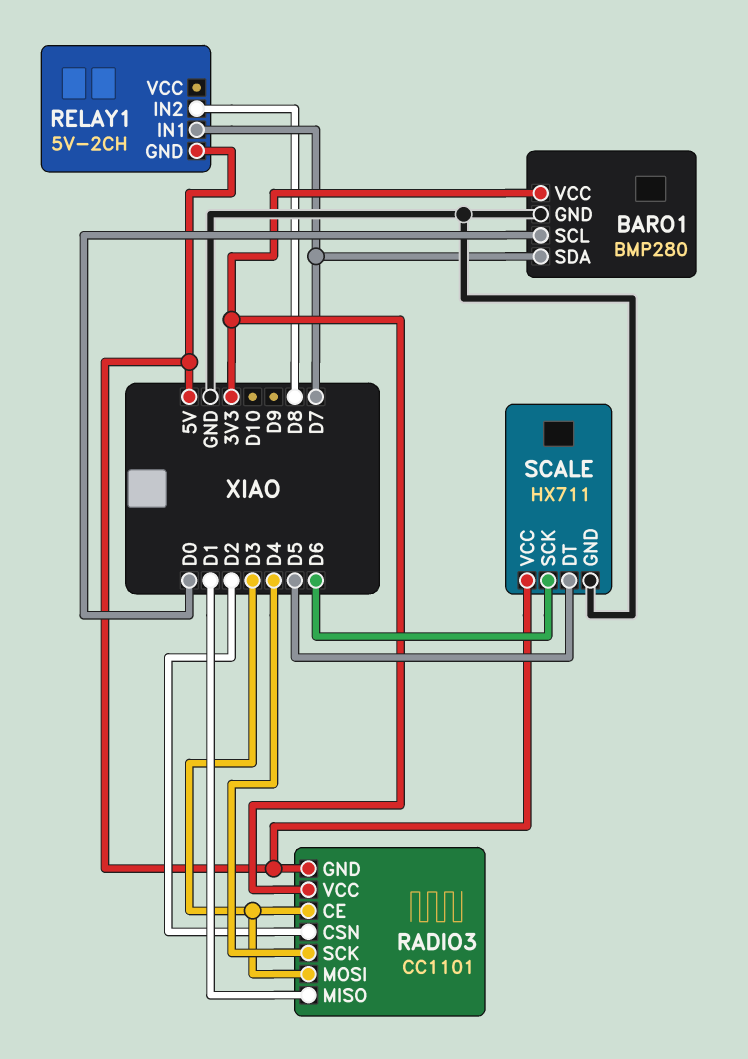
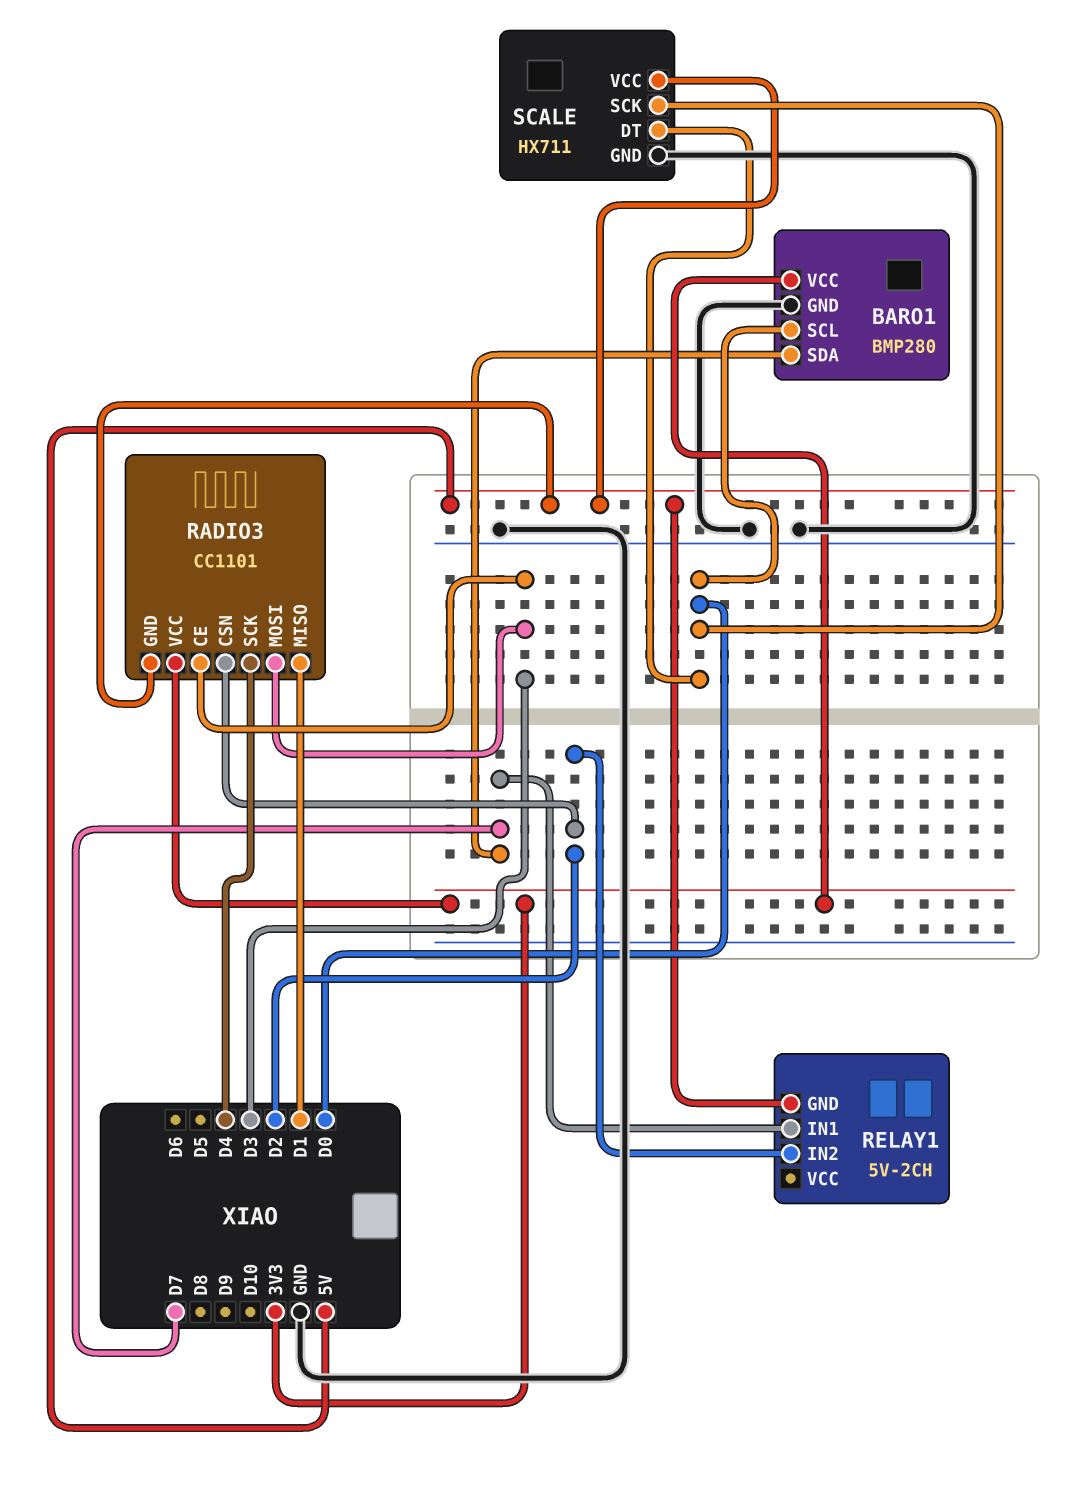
RELAY1 pin IN2: D8 -> D2
SCALE pin DT: D5 -> D0
SCALE pin SCK: D6 -> D0

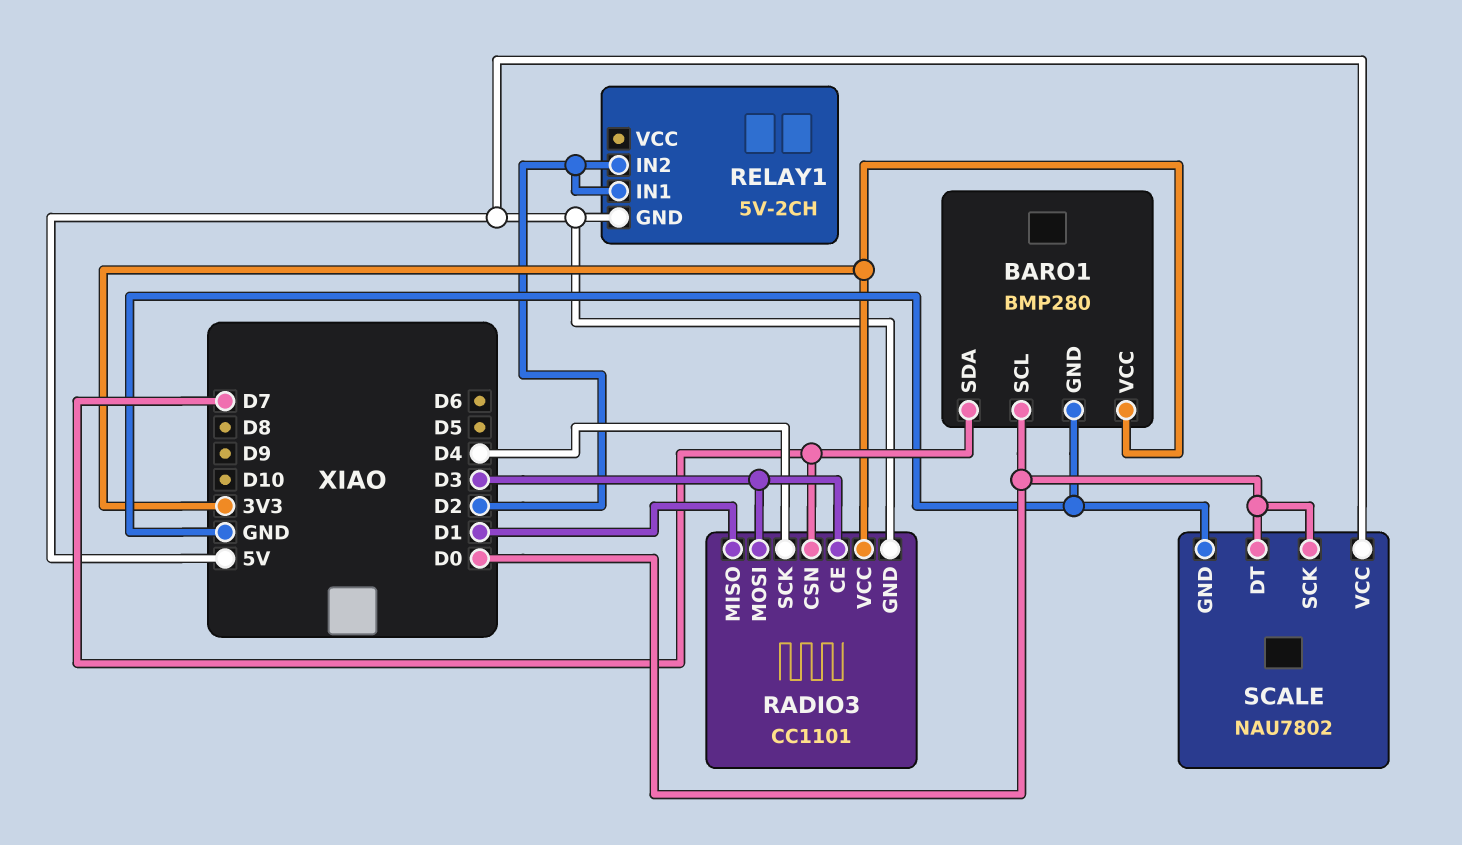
RADIO3 pin CSN: D2 -> D7
RELAY1 pin IN1: D7 -> D2
SCALE: HX711 -> NAU7802

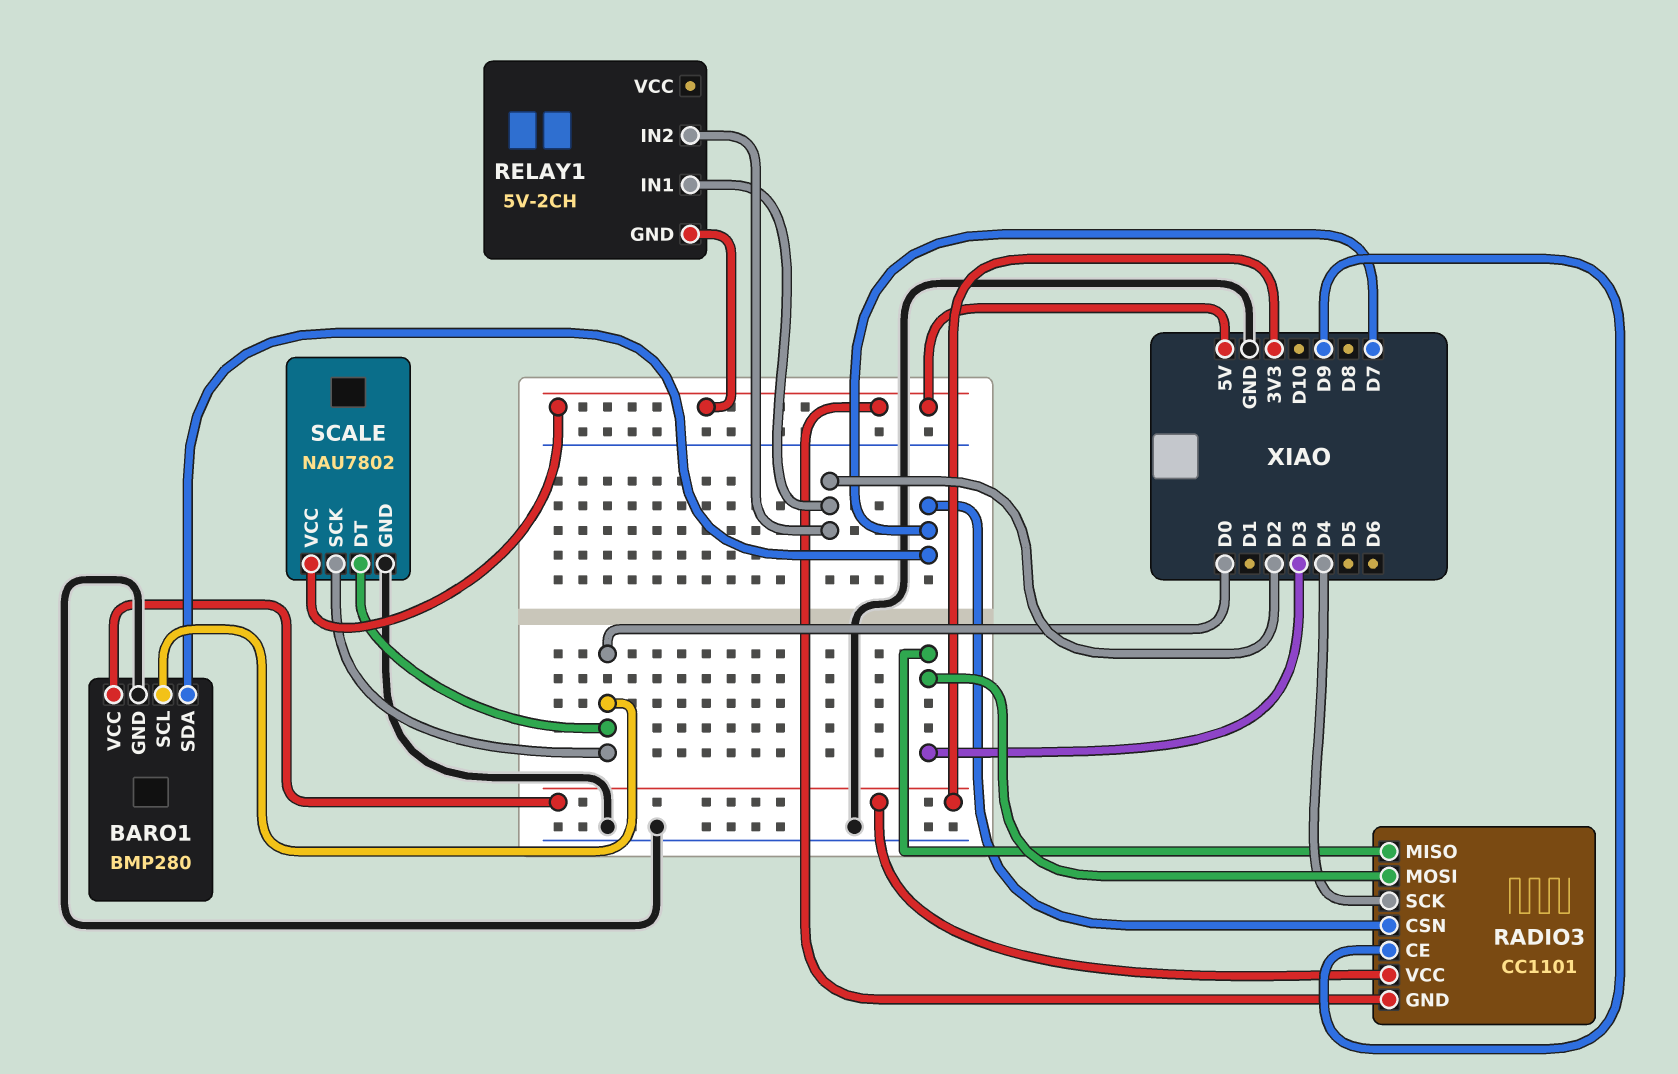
RADIO3 pin CE: D3 -> D9
RADIO3 pin MISO: D1 -> D3

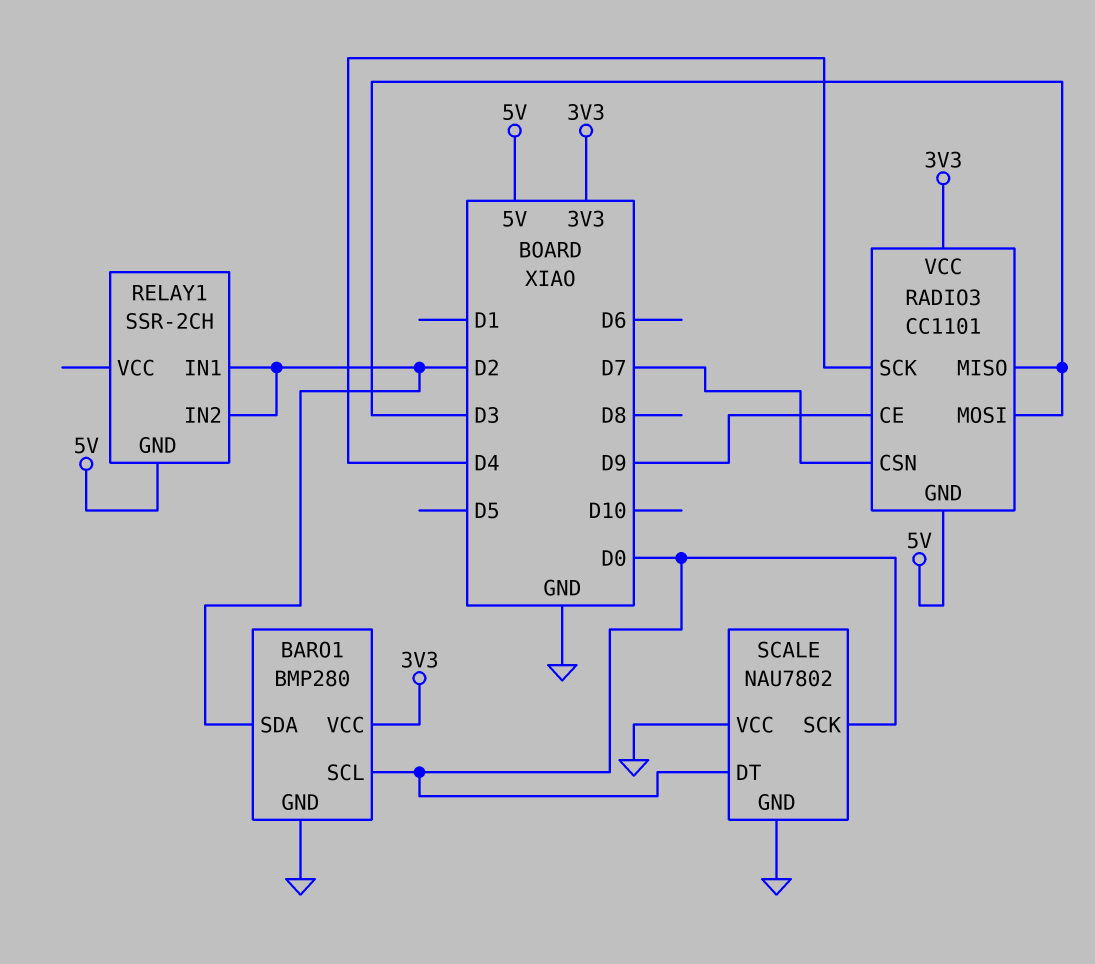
BARO1 pin SDA: D7 -> D2
RELAY1: 5V-2CH -> SSR-2CH
SCALE pin VCC: 5V -> GND

